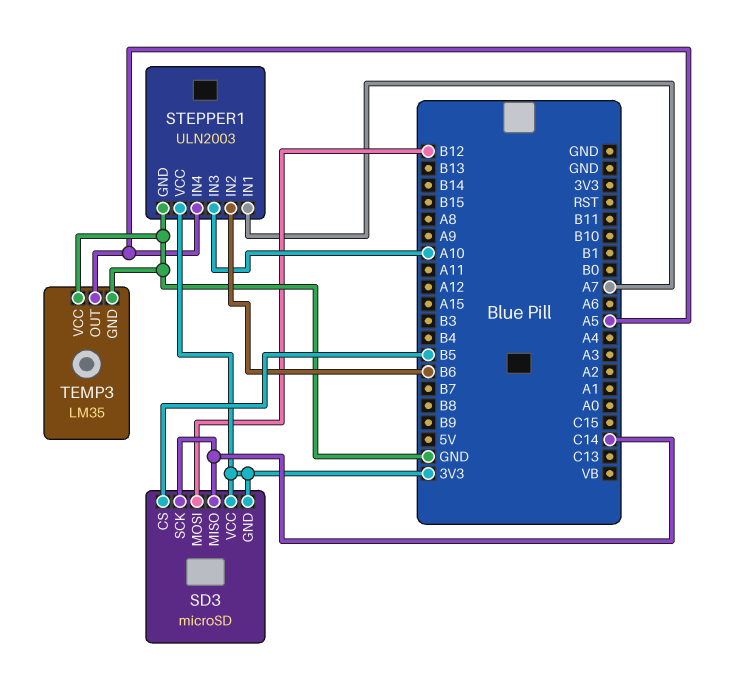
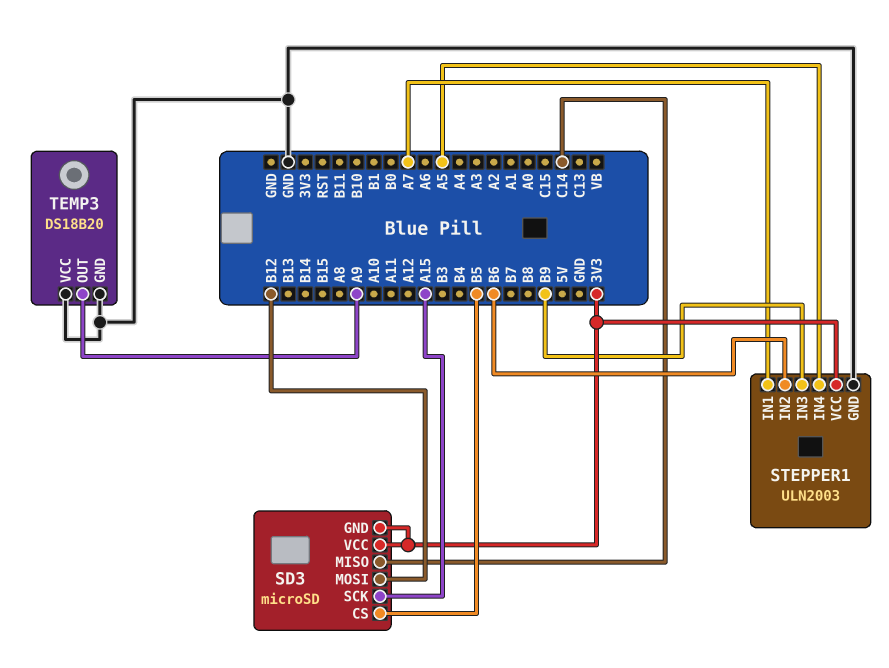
SD3 pin SCK: C14 -> A15
STEPPER1 pin IN3: A10 -> B9
TEMP3: LM35 -> DS18B20
TEMP3 pin OUT: A5 -> A9

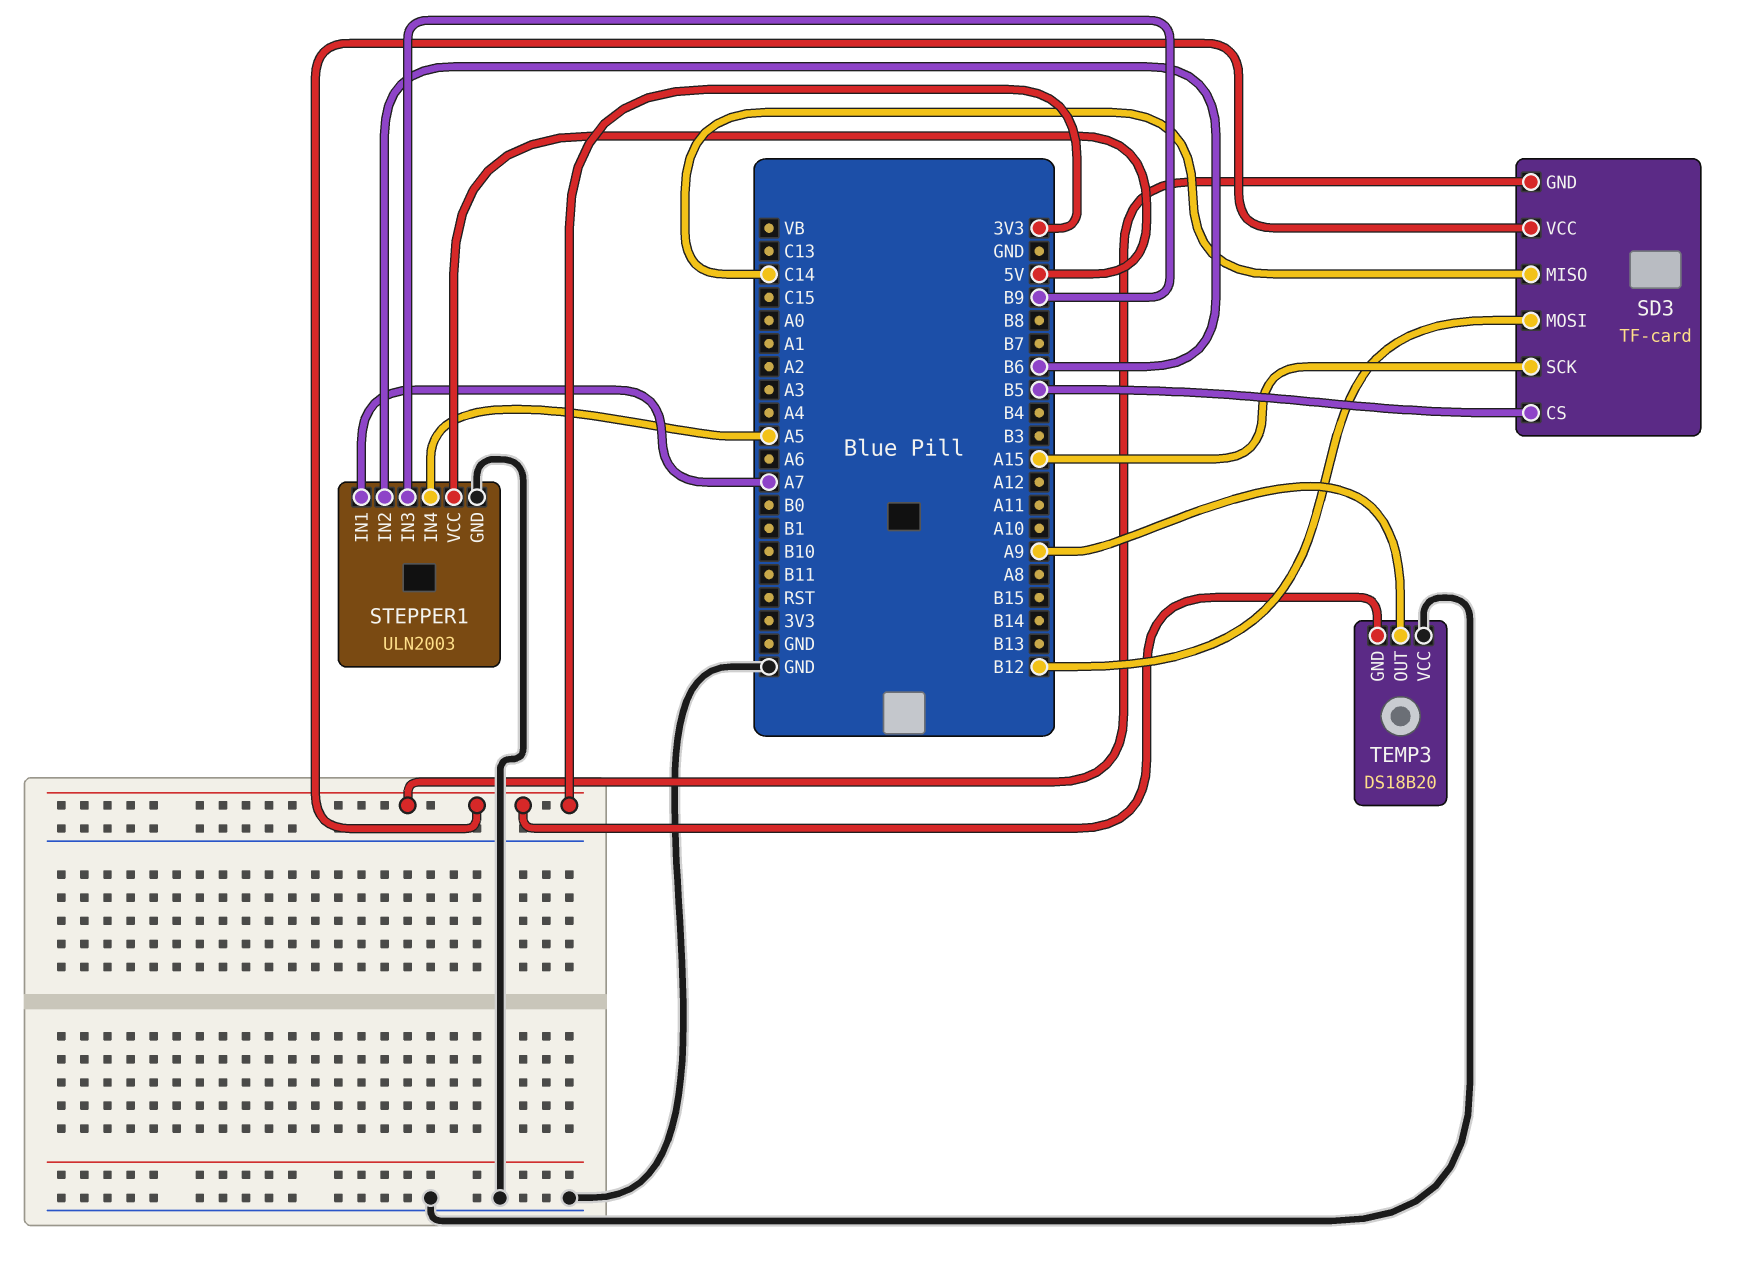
SD3: microSD -> TF-card
STEPPER1 pin VCC: 3V3 -> 5V
TEMP3 pin GND: GND -> 3V3

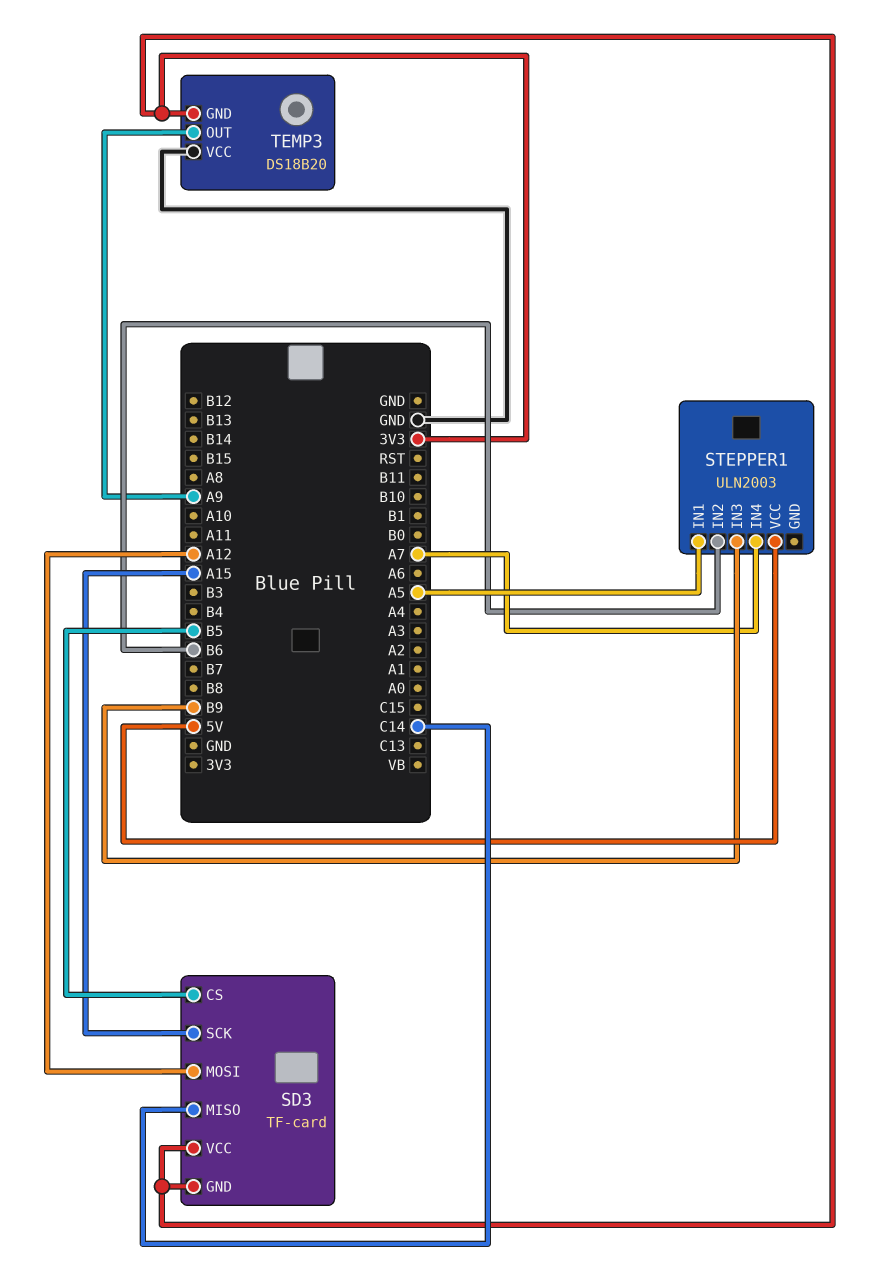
SD3 pin MOSI: B12 -> A12
STEPPER1 pin GND: GND -> none
STEPPER1 pin IN1: A7 -> A5
STEPPER1 pin IN4: A5 -> A7

